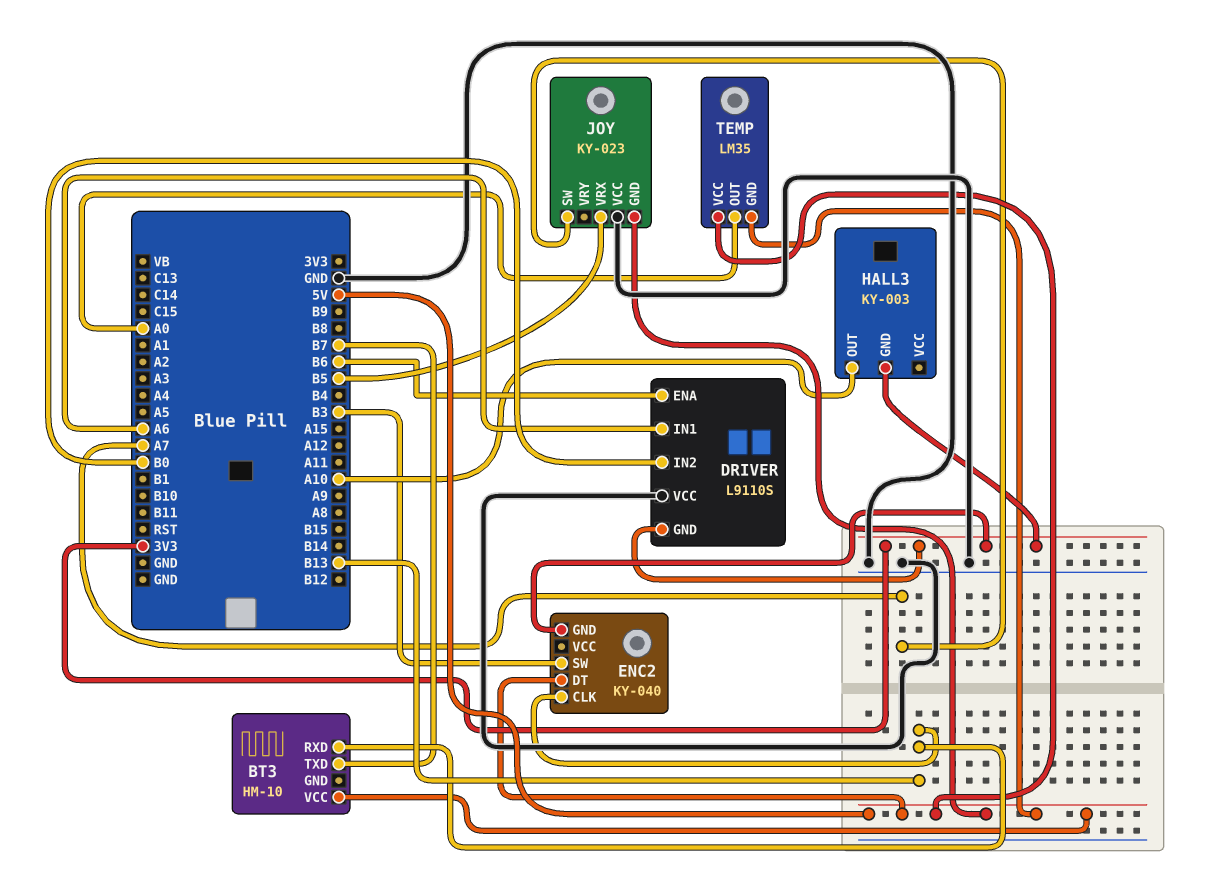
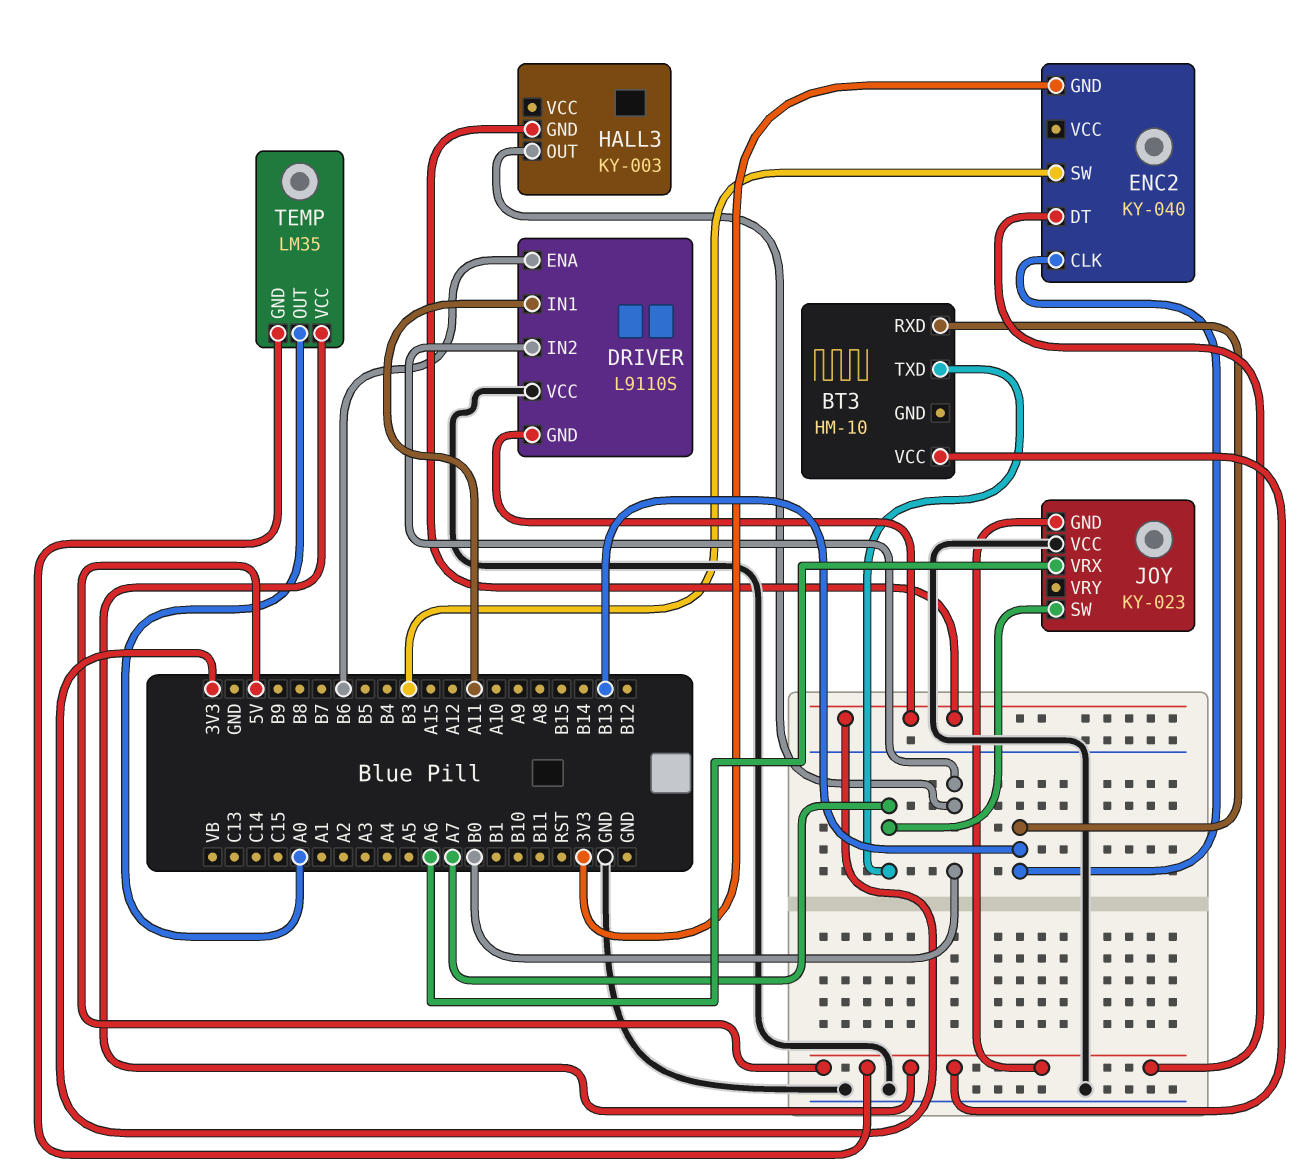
BT3 pin TXD: B7 -> A7
DRIVER pin IN1: A6 -> A11
HALL3 pin OUT: A10 -> B0
JOY pin VRX: B5 -> A6

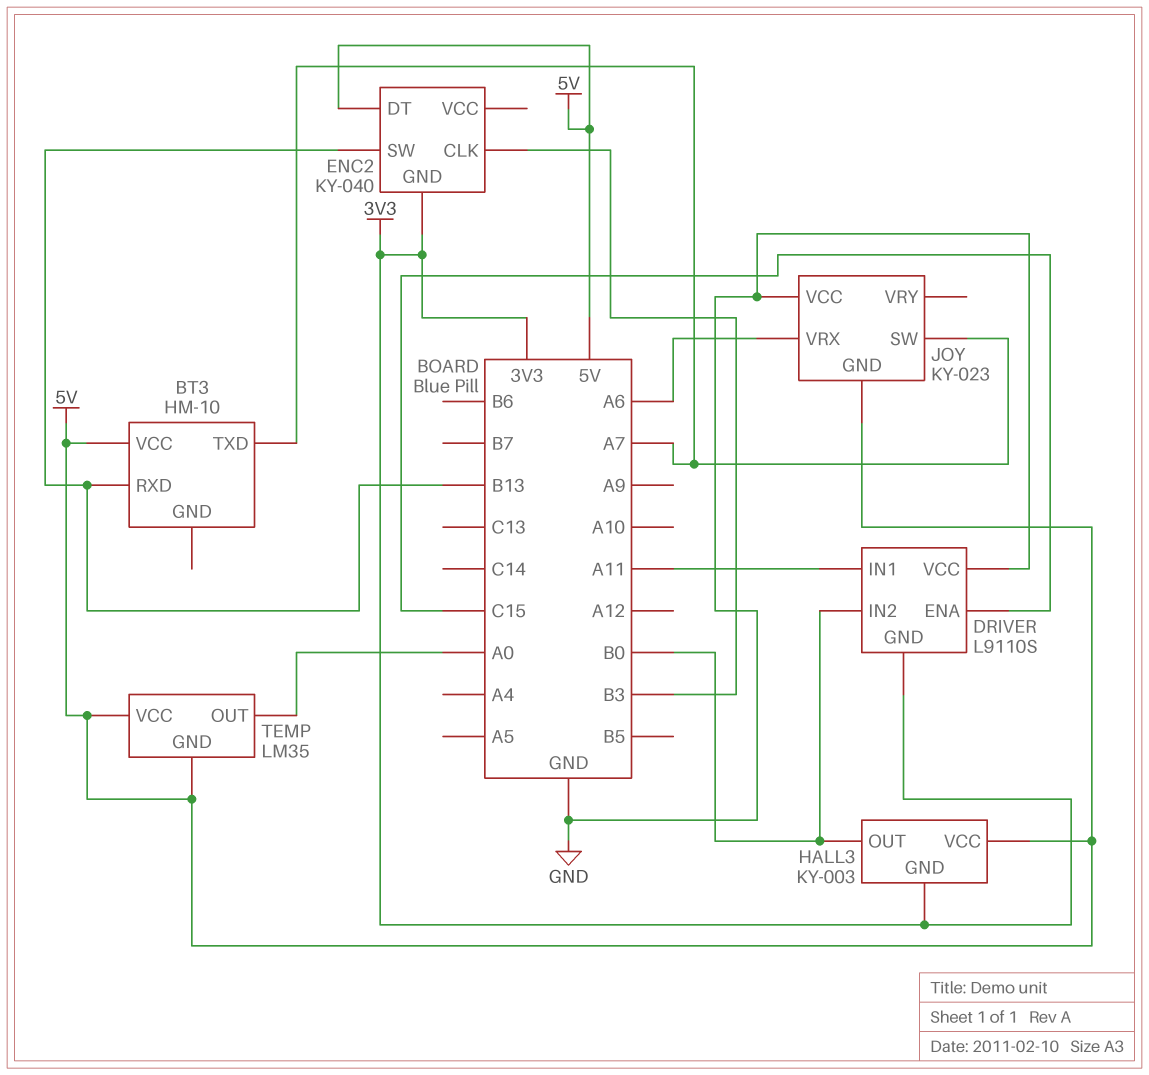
DRIVER pin ENA: B6 -> C15
ENC2 pin CLK: B13 -> B3
ENC2 pin SW: B3 -> B13
HALL3 pin VCC: none -> 5V

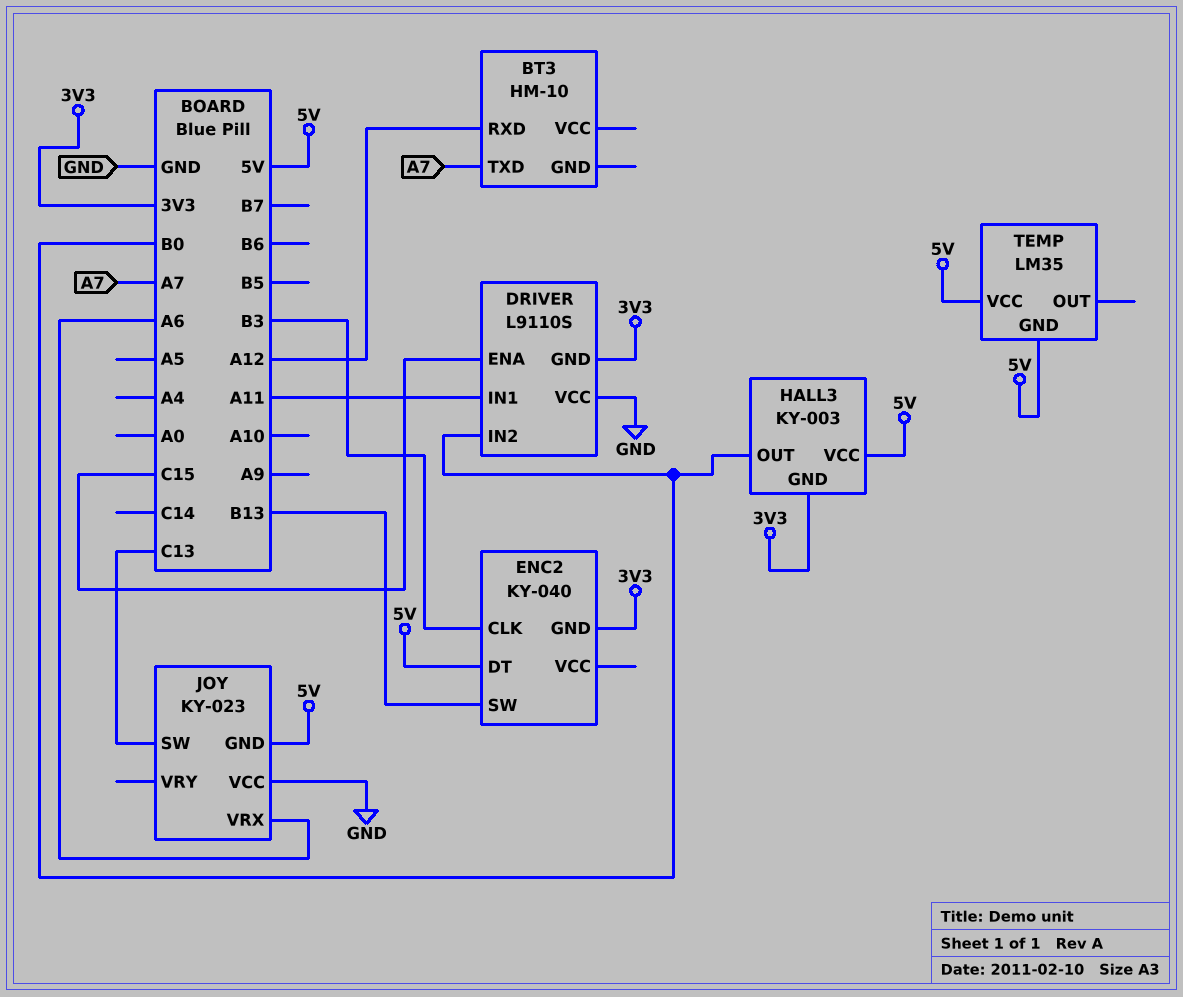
BT3 pin RXD: B13 -> A12
BT3 pin VCC: 5V -> none
JOY pin SW: A7 -> C13
TEMP pin OUT: A0 -> none

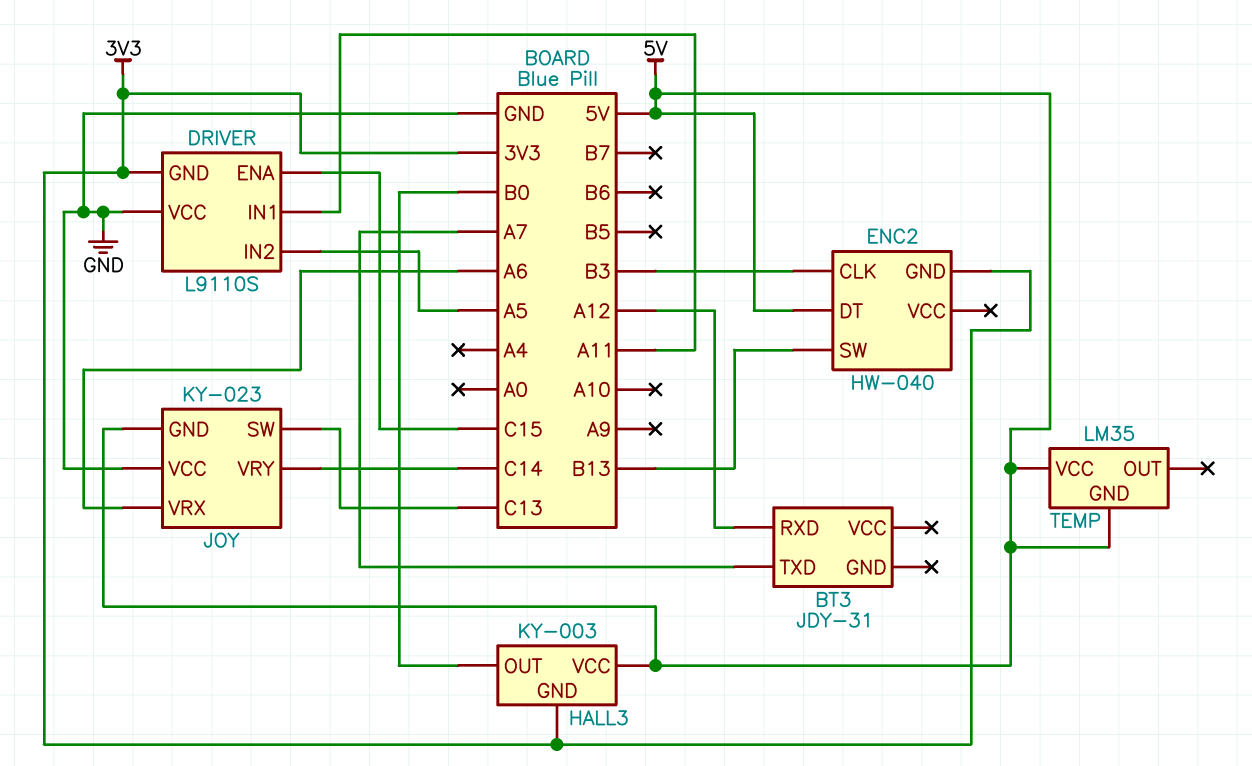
BT3: HM-10 -> JDY-31
DRIVER pin IN2: B0 -> A5
ENC2: KY-040 -> HW-040
JOY pin VRY: none -> C14

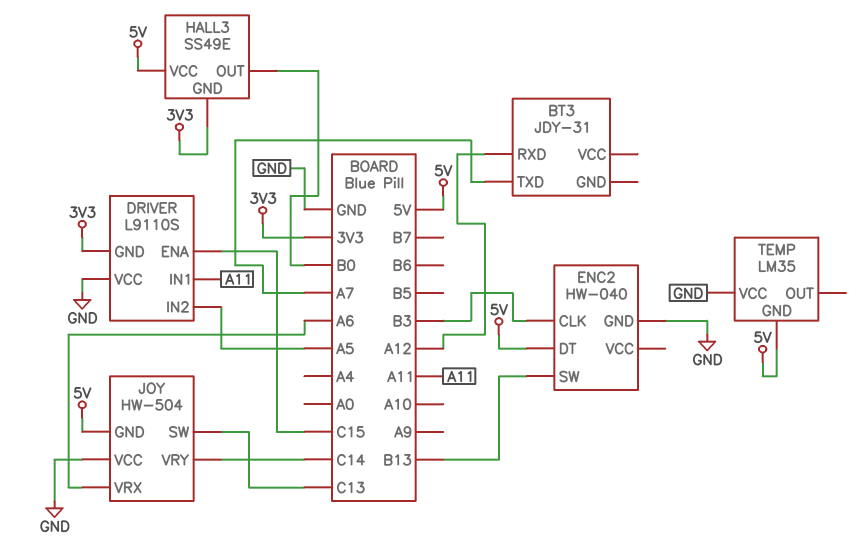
ENC2 pin GND: 3V3 -> GND
HALL3: KY-003 -> SS49E
JOY: KY-023 -> HW-504
TEMP pin VCC: 5V -> GND

